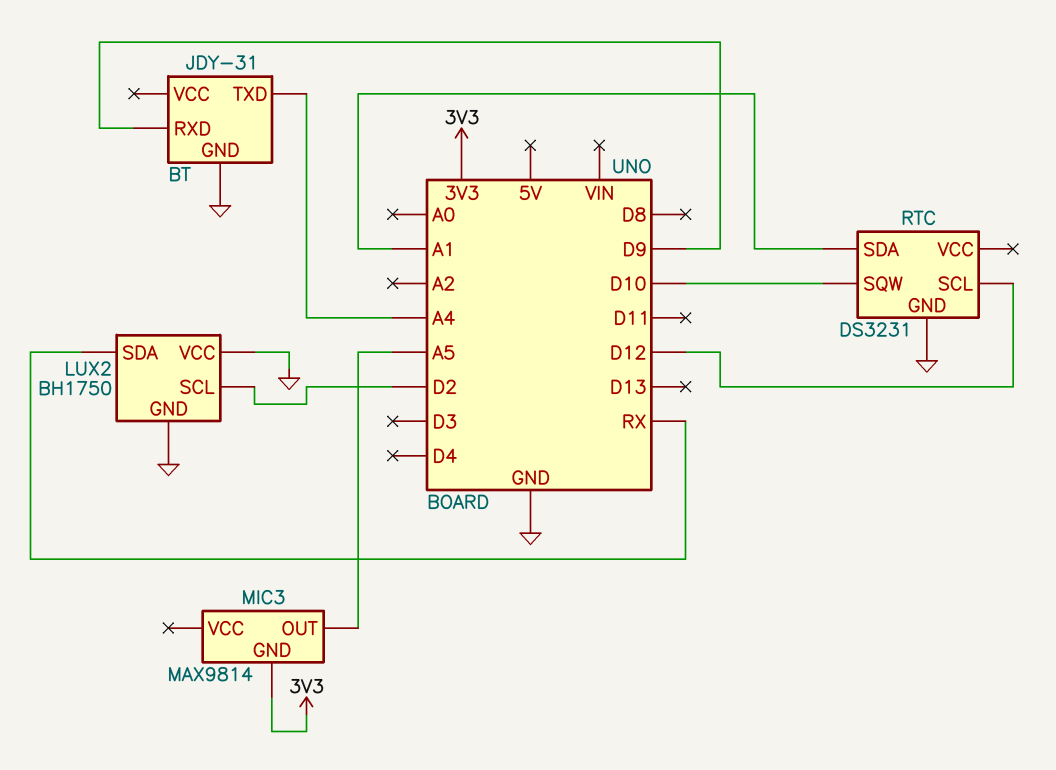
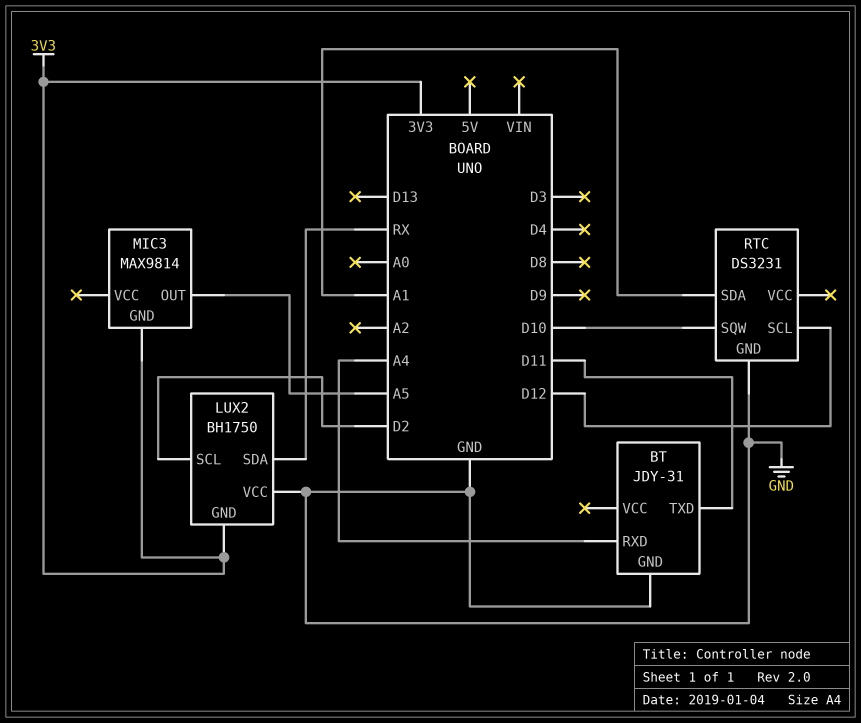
BT pin RXD: D9 -> A4
BT pin TXD: A4 -> D11
LUX2 pin GND: GND -> 3V3

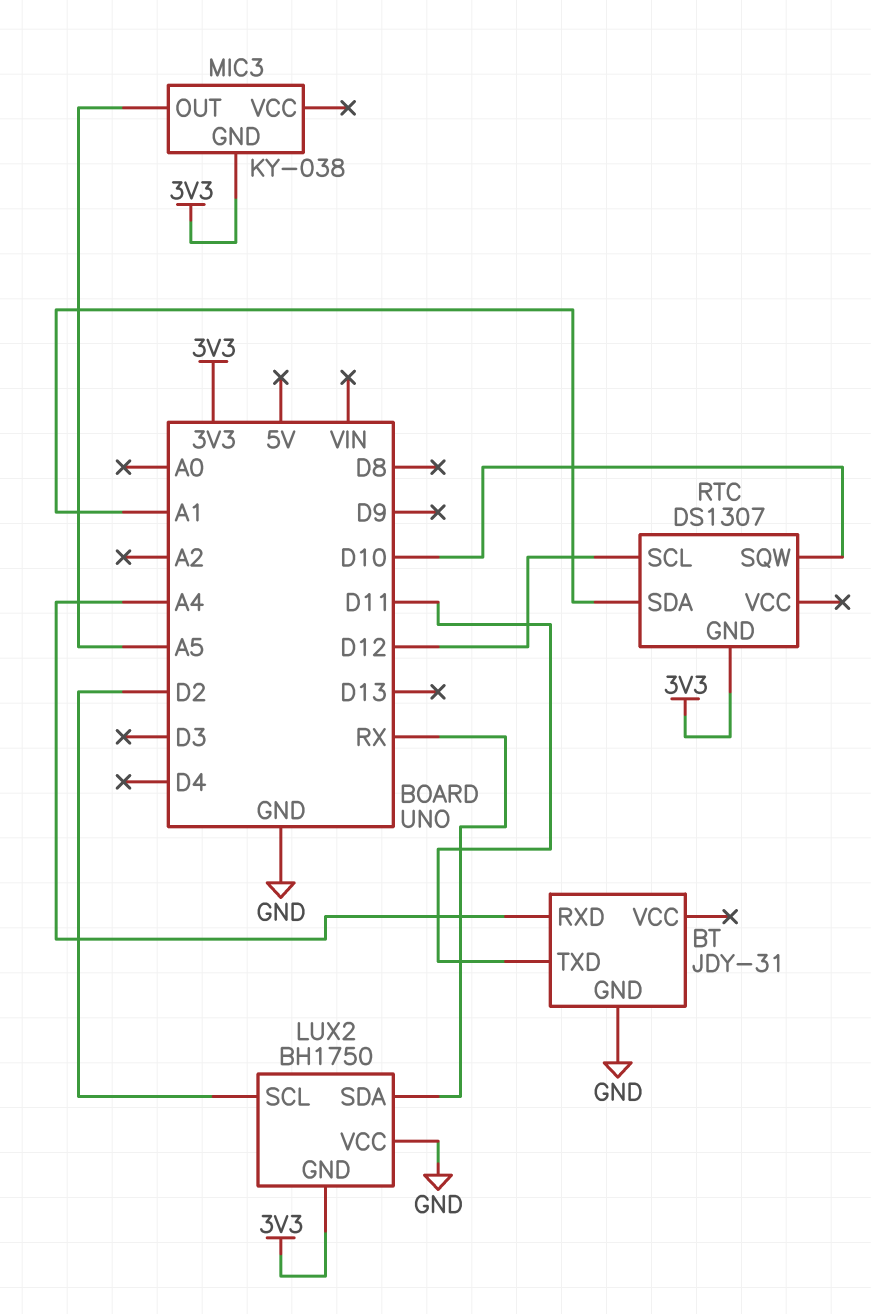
MIC3: MAX9814 -> KY-038
RTC: DS3231 -> DS1307
RTC pin GND: GND -> 3V3

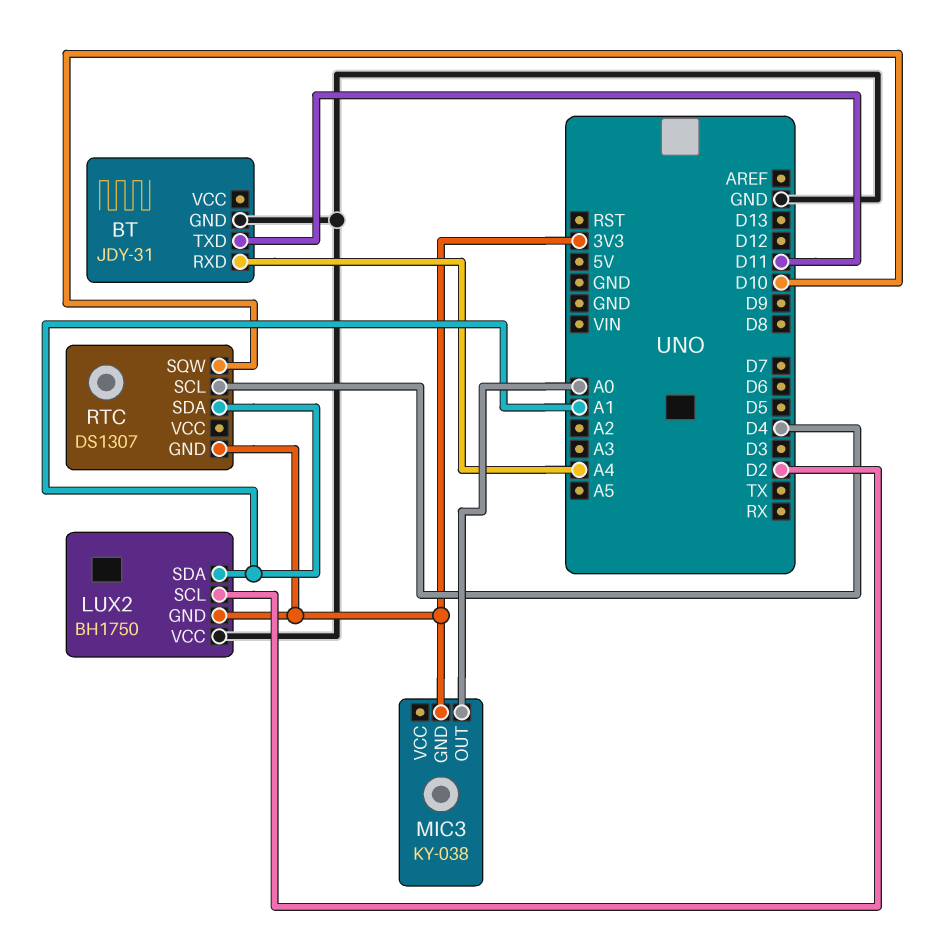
LUX2 pin SDA: RX -> A1
MIC3 pin OUT: A5 -> A0
RTC pin SCL: D12 -> D4

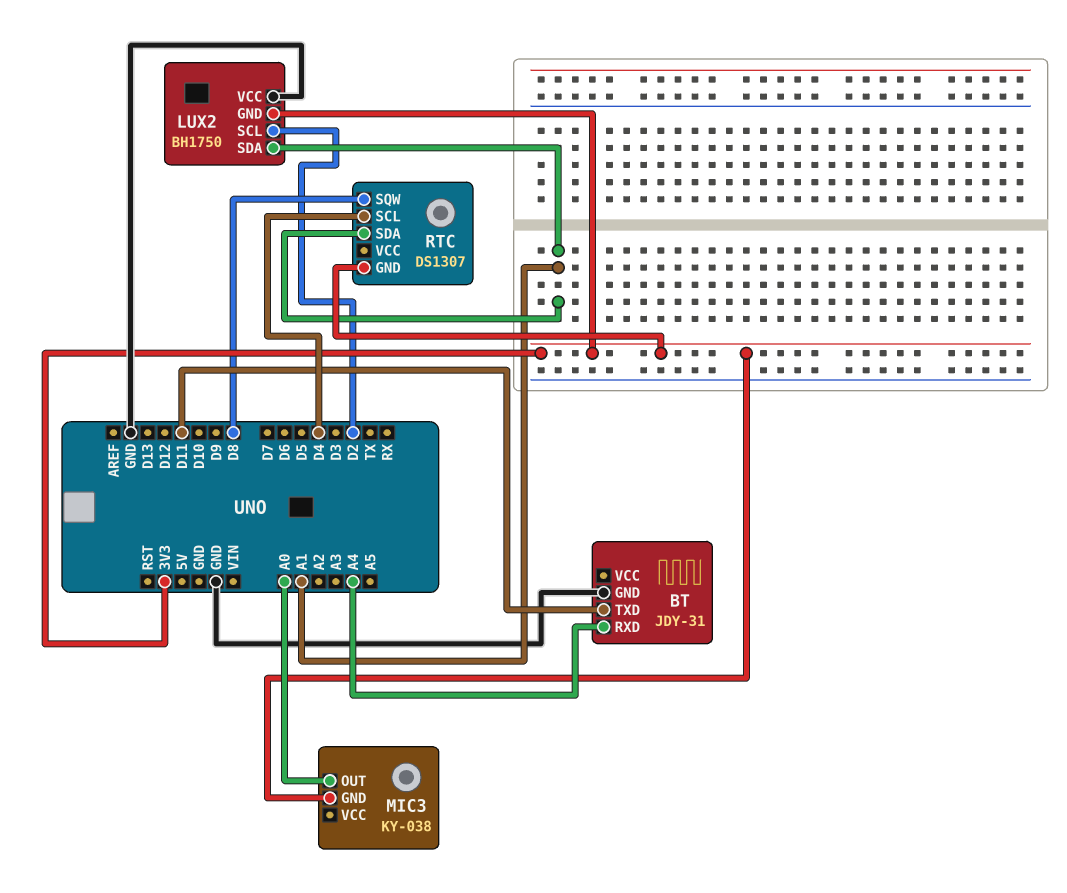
RTC pin SQW: D10 -> D8

